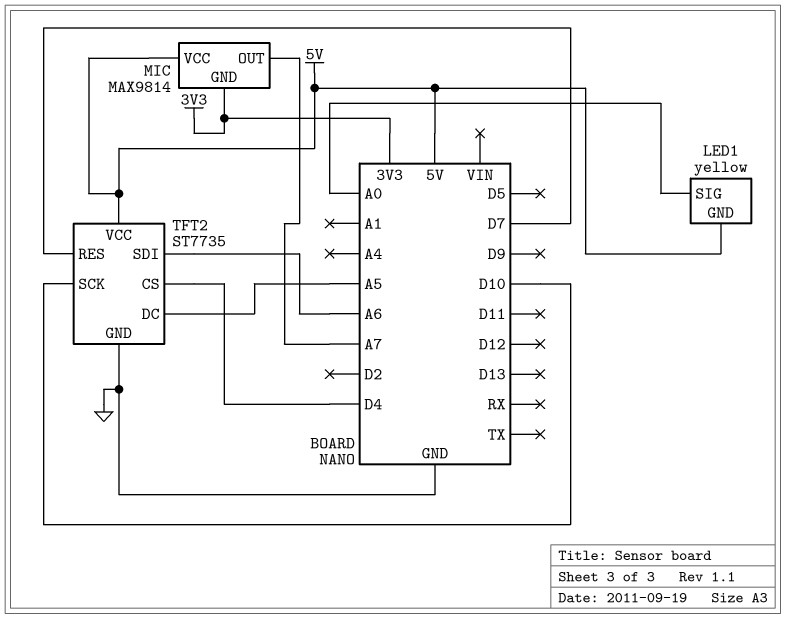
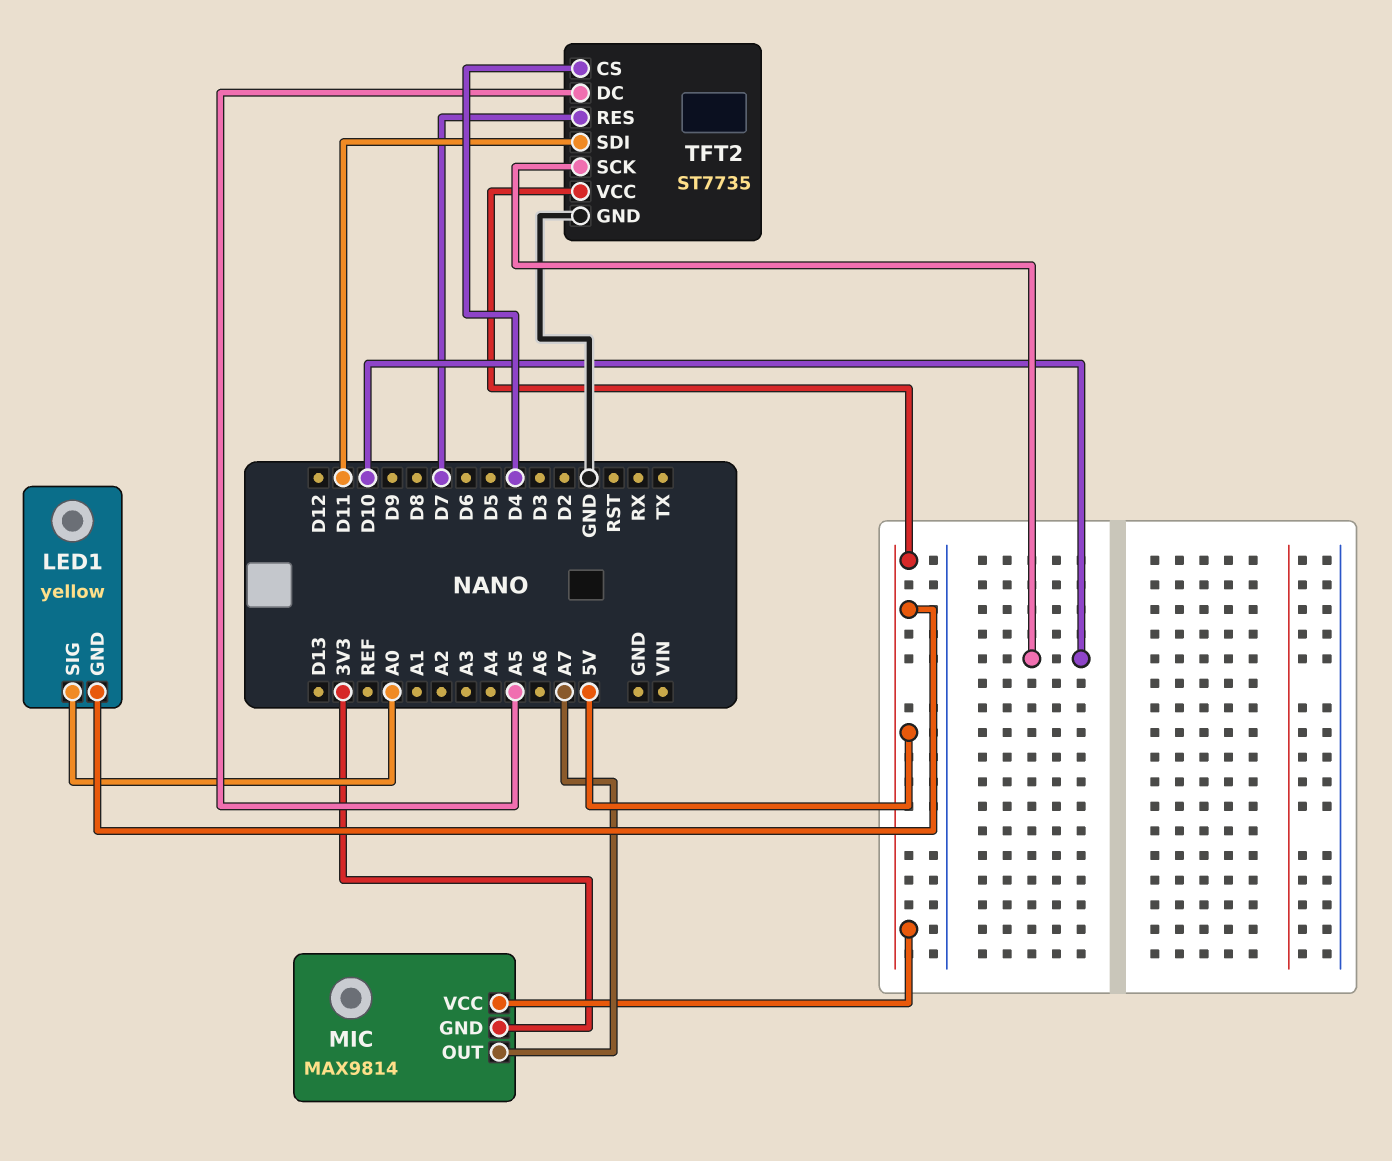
TFT2 pin SDI: A6 -> D11

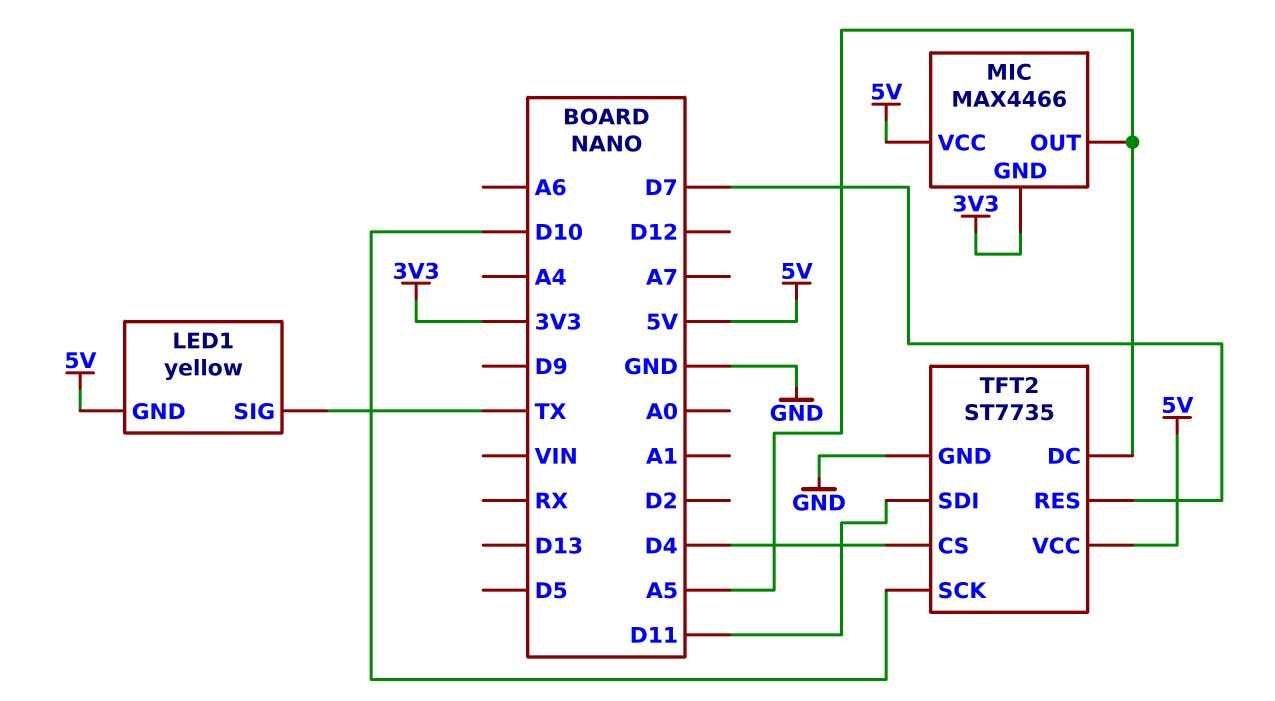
LED1 pin SIG: A0 -> TX
MIC: MAX9814 -> MAX4466
MIC pin OUT: A7 -> A5

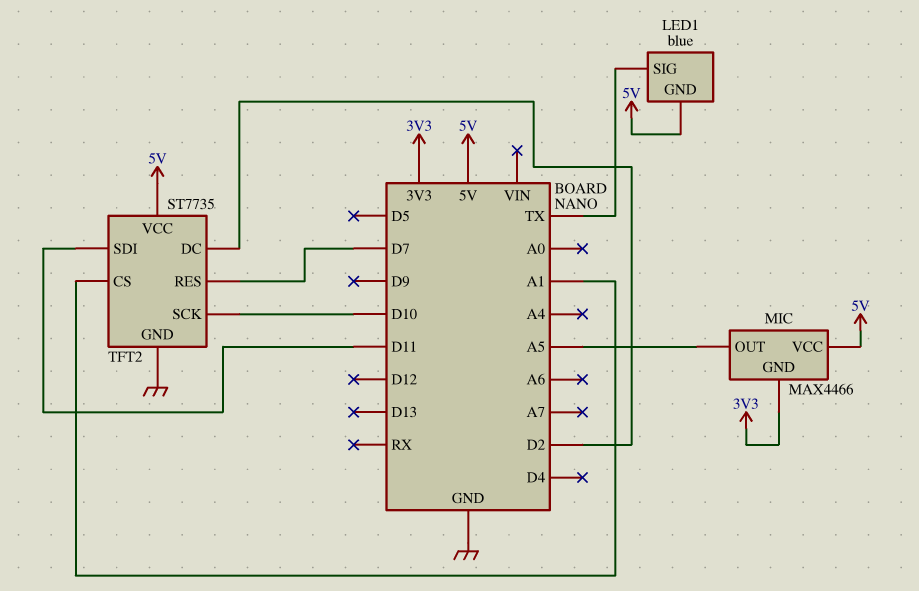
LED1: yellow -> blue
TFT2 pin CS: D4 -> A1
TFT2 pin DC: A5 -> D2

